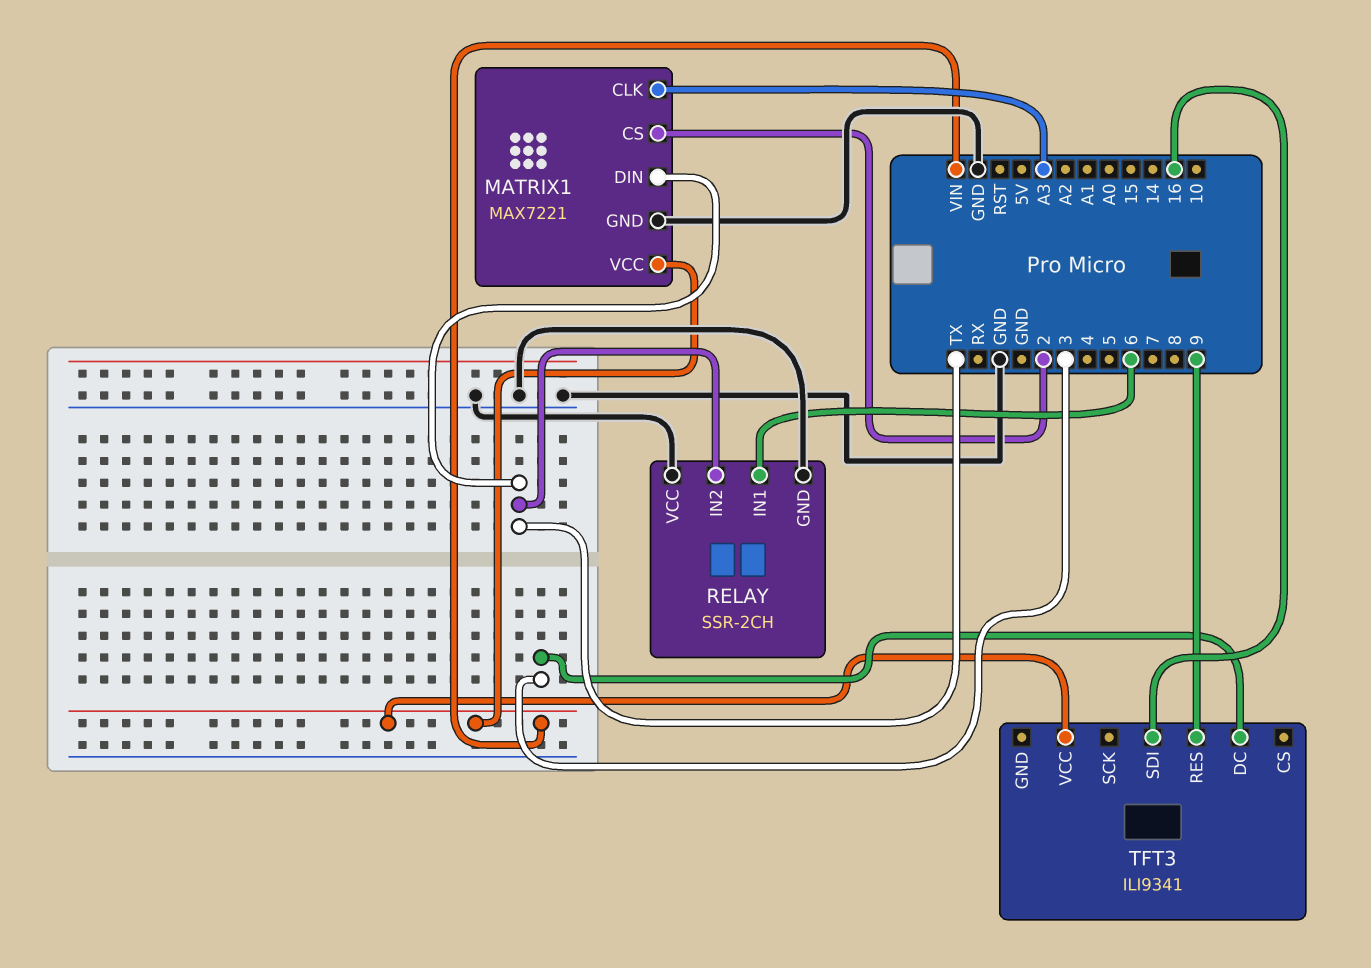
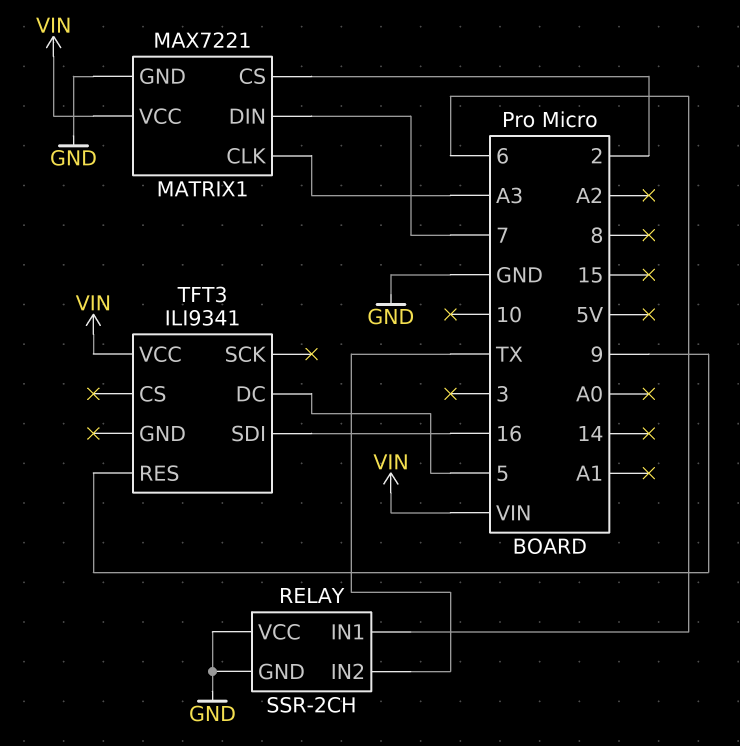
MATRIX1 pin DIN: TX -> 7
TFT3 pin DC: 3 -> 5

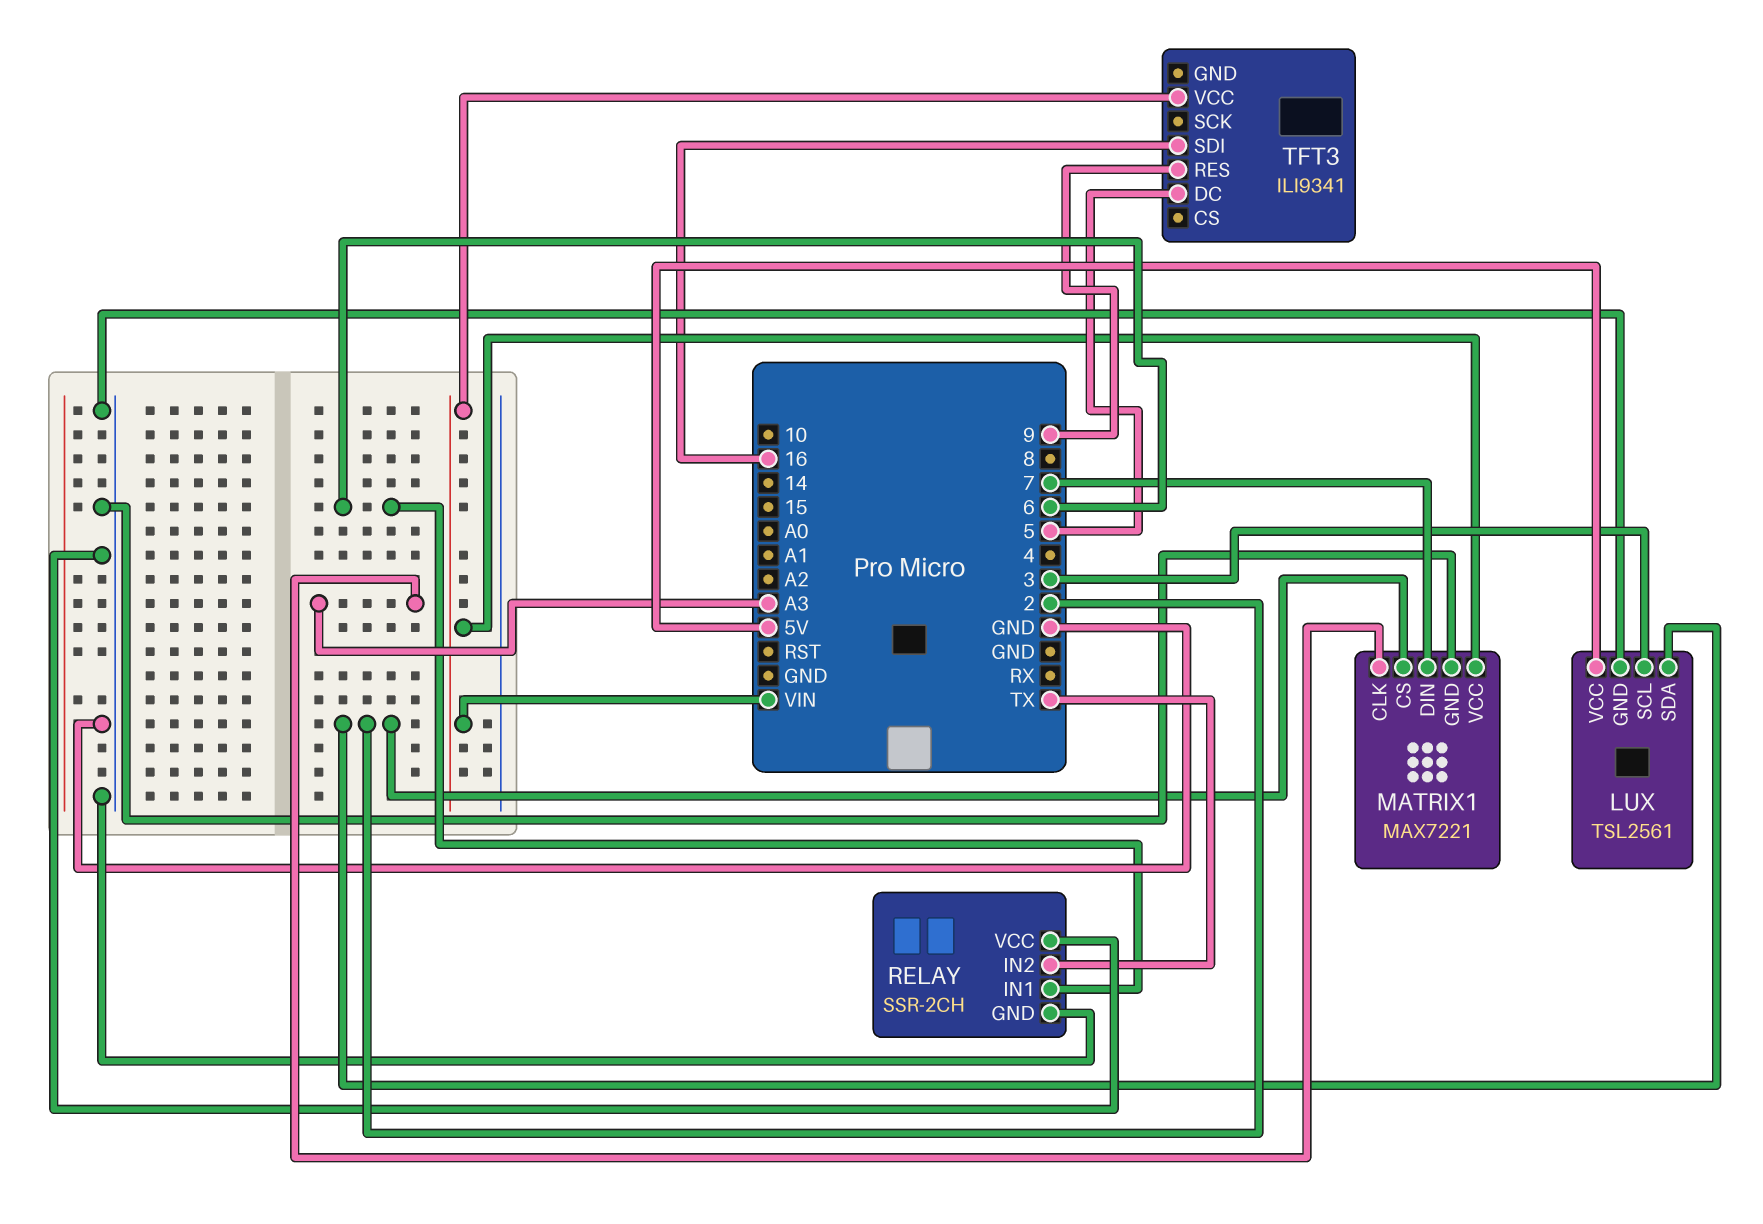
LUX: none -> TSL2561
LUX pin GND: none -> GND
LUX pin SCL: none -> 3
LUX pin SDA: none -> 2
LUX pin VCC: none -> 5V

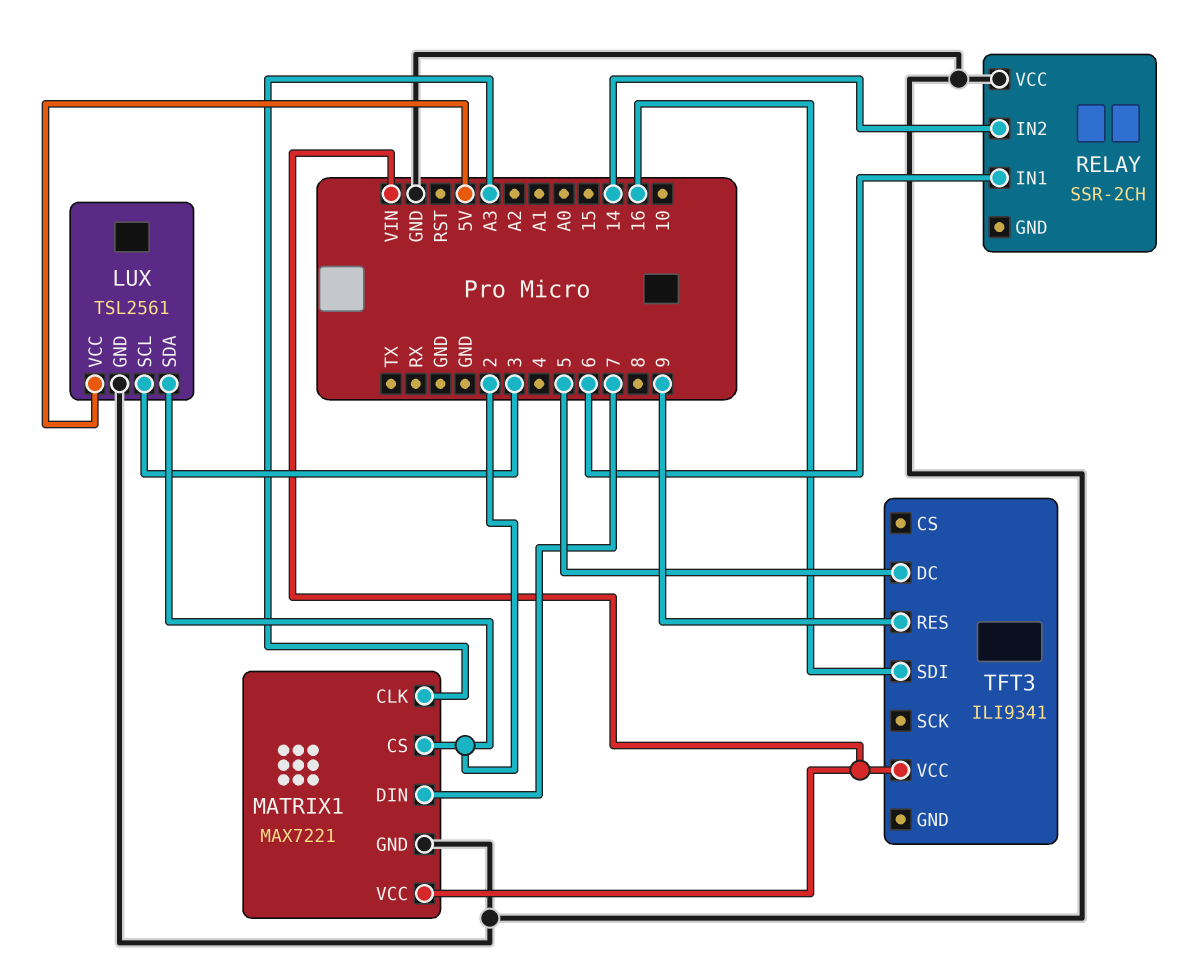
RELAY pin GND: GND -> none
RELAY pin IN2: TX -> 14

